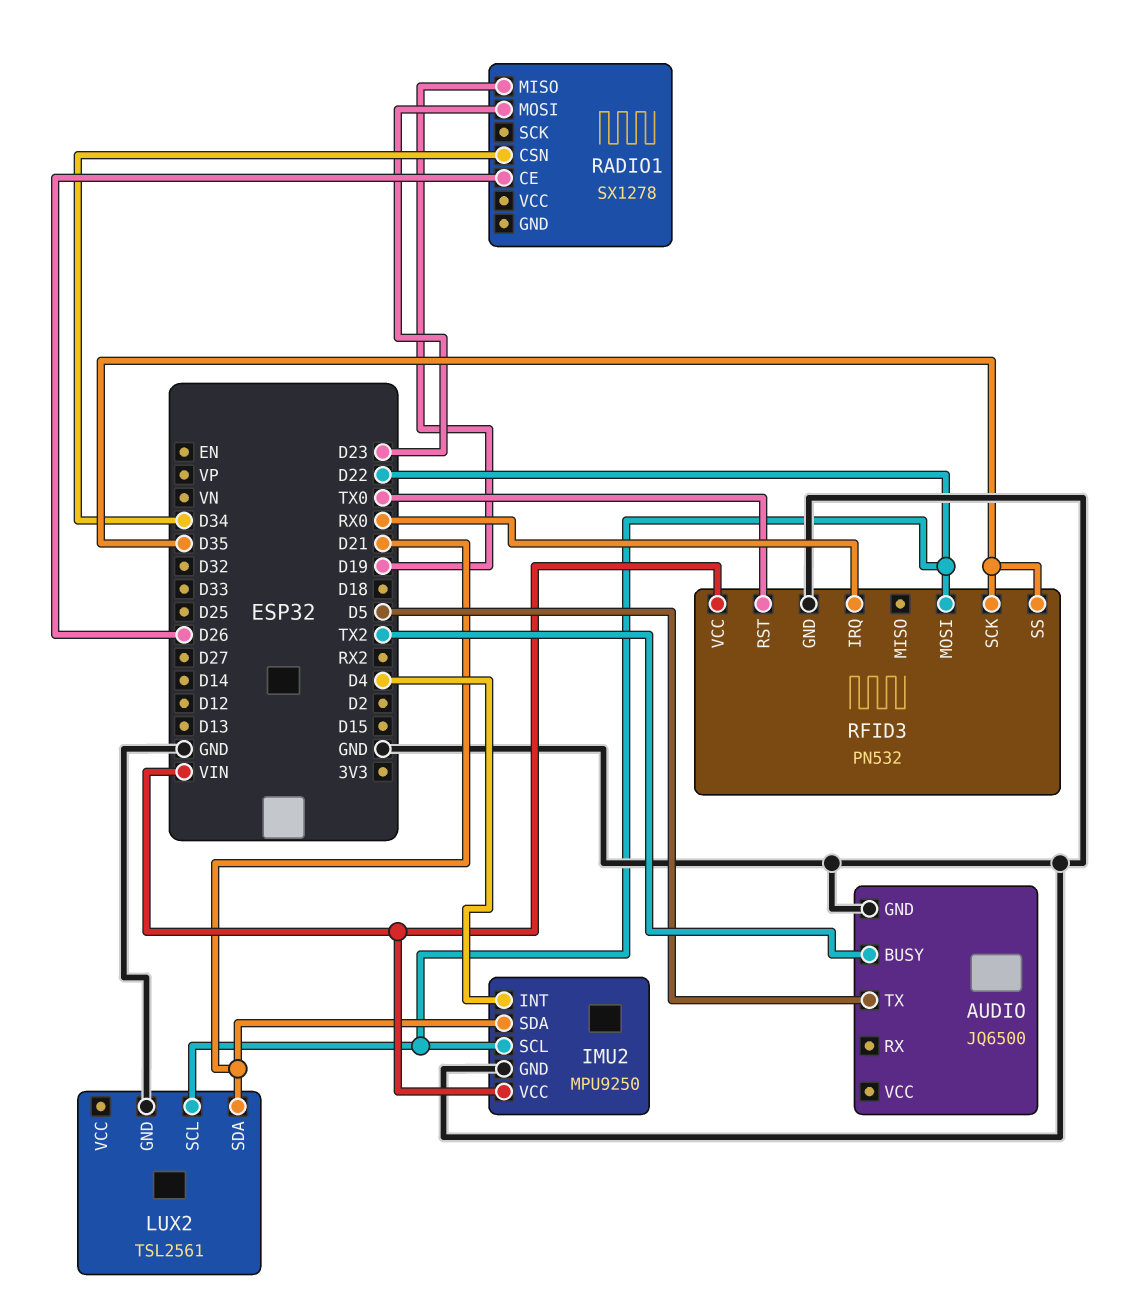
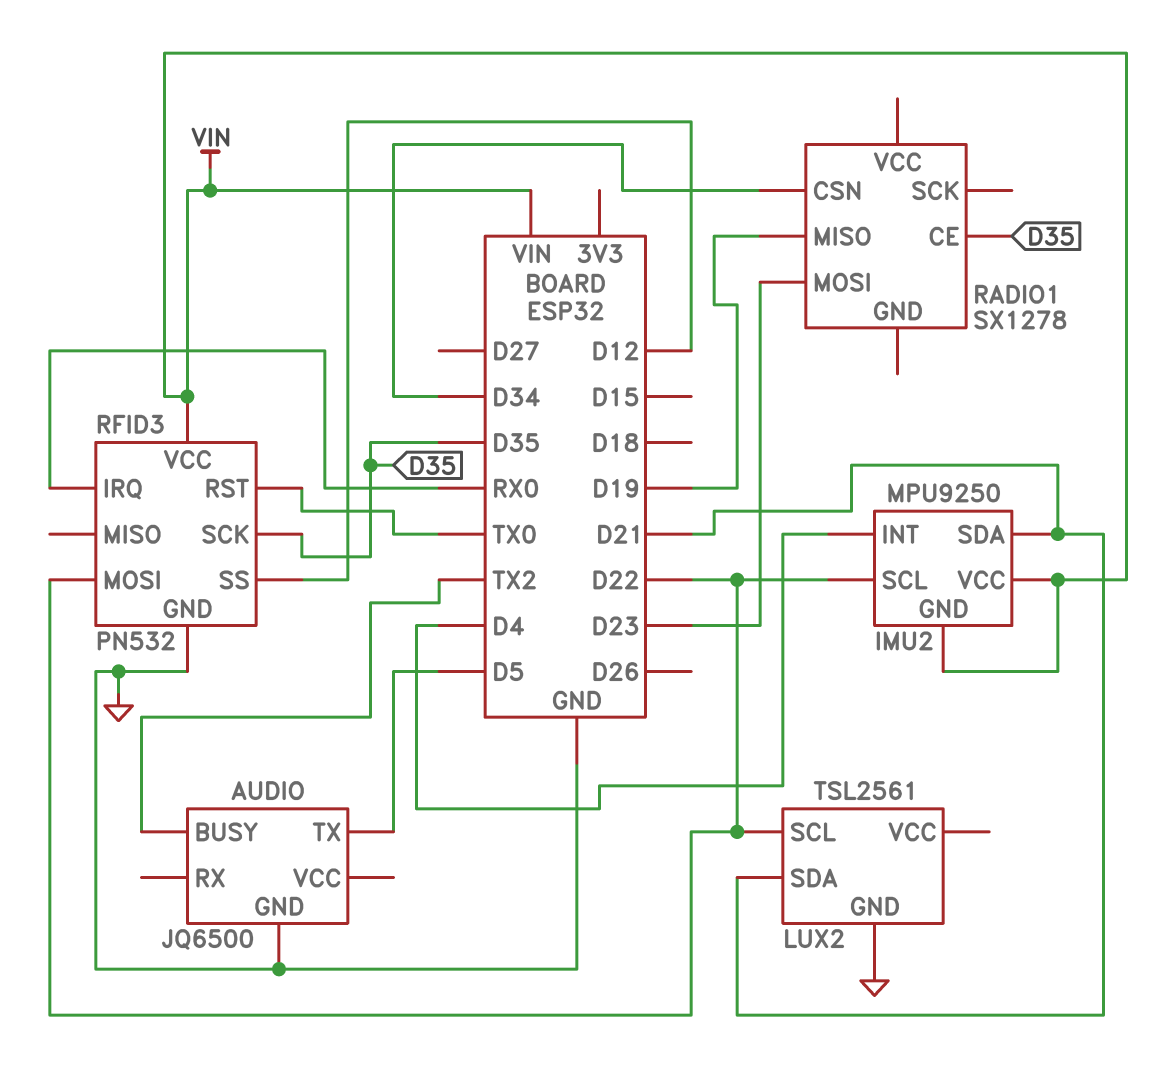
IMU2 pin GND: GND -> VIN
RADIO1 pin CE: D26 -> D35
RFID3 pin SS: D35 -> D12

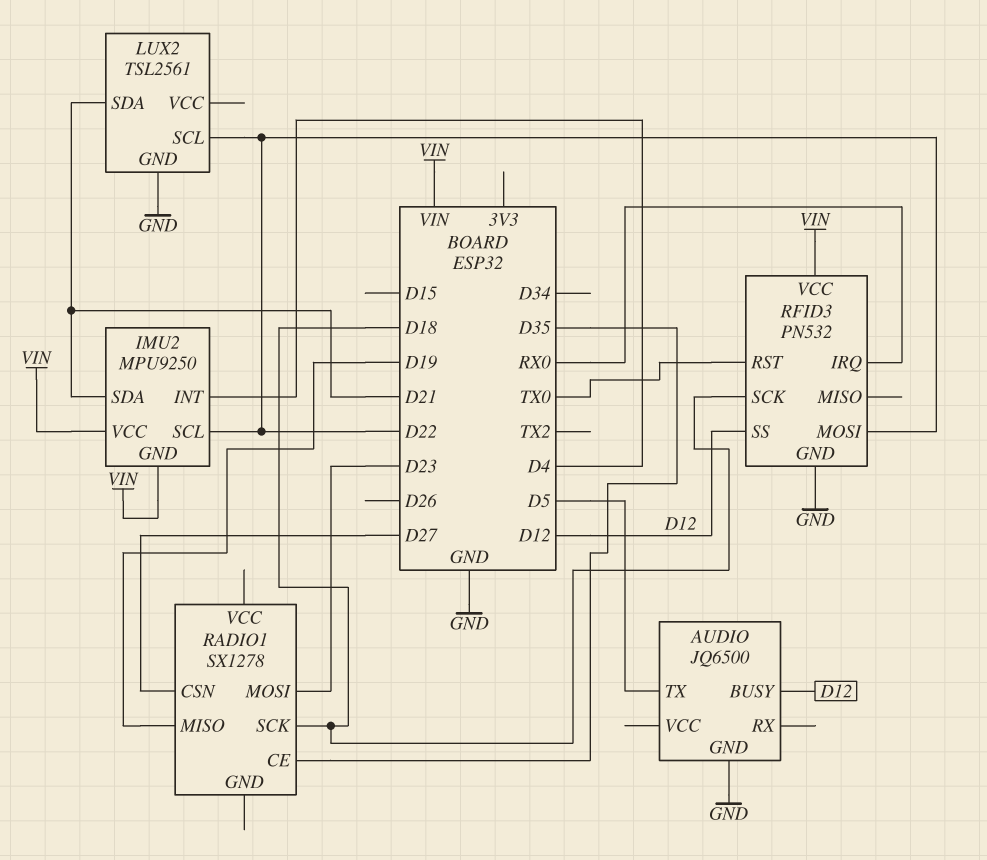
AUDIO pin BUSY: TX2 -> D12
RADIO1 pin CSN: D34 -> D27
RADIO1 pin SCK: none -> D18
RFID3 pin SCK: D35 -> D18

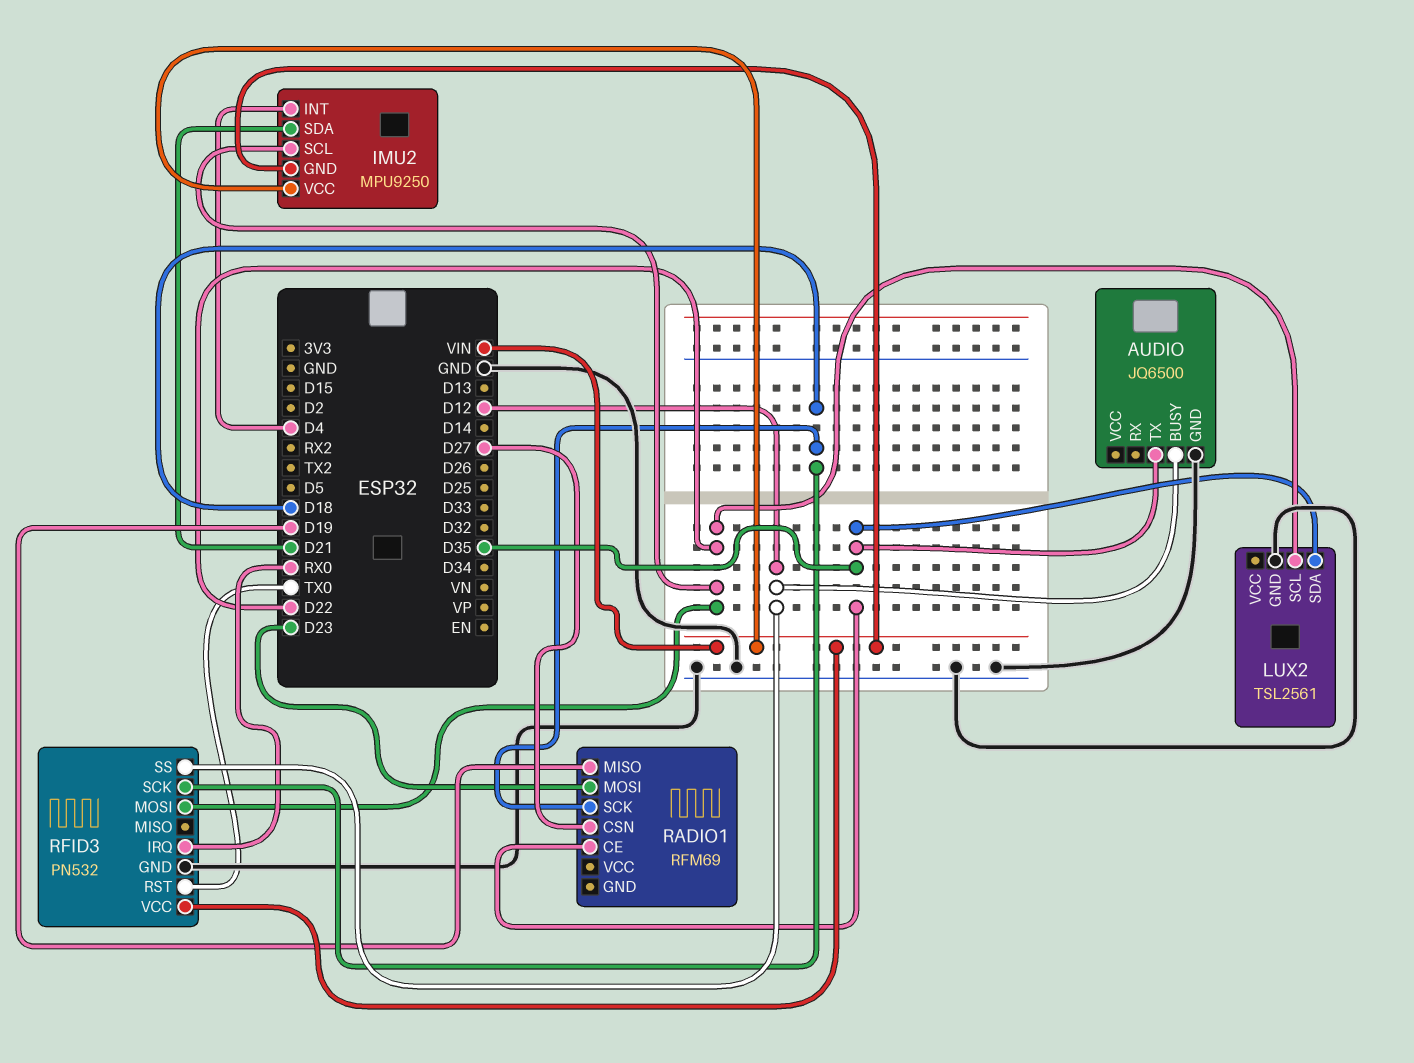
AUDIO pin TX: D5 -> D35
LUX2 pin SDA: D21 -> D35
RADIO1: SX1278 -> RFM69

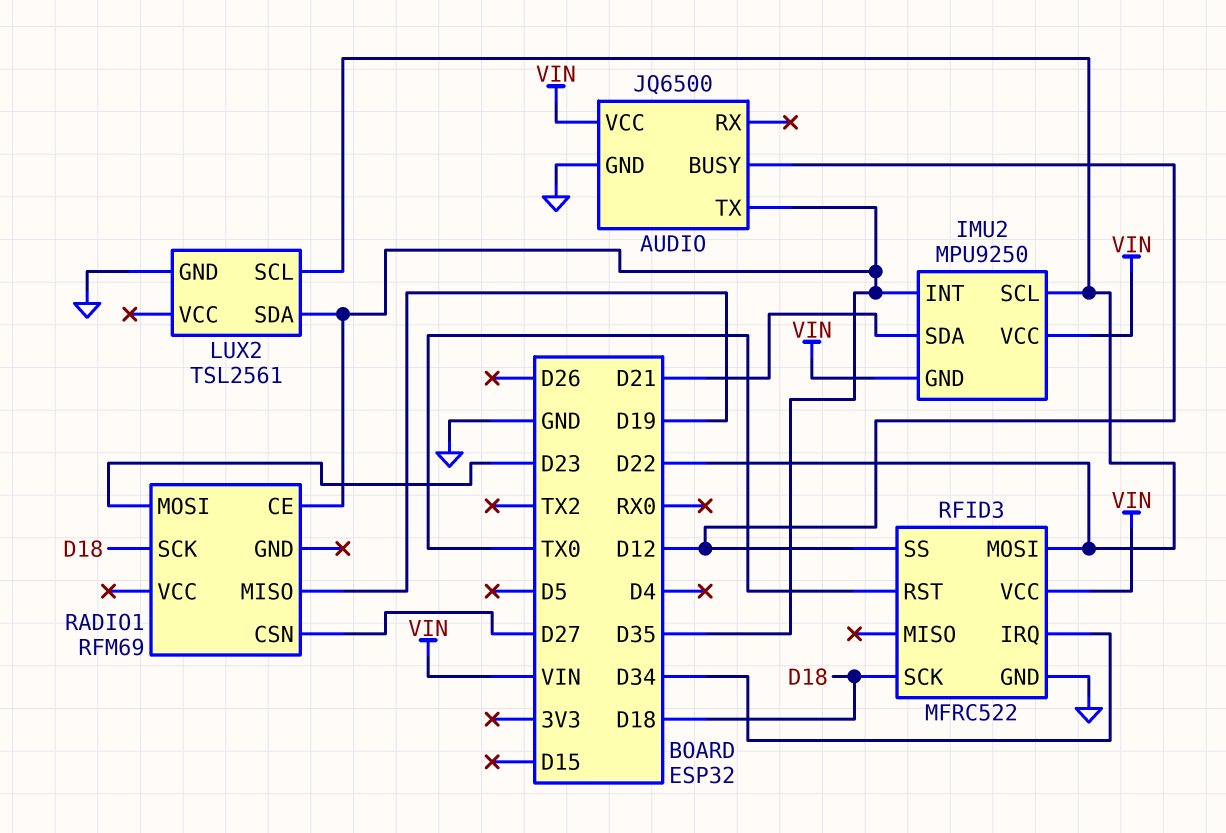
AUDIO pin VCC: none -> VIN
IMU2 pin INT: D4 -> D35
RFID3: PN532 -> MFRC522
RFID3 pin IRQ: RX0 -> D34

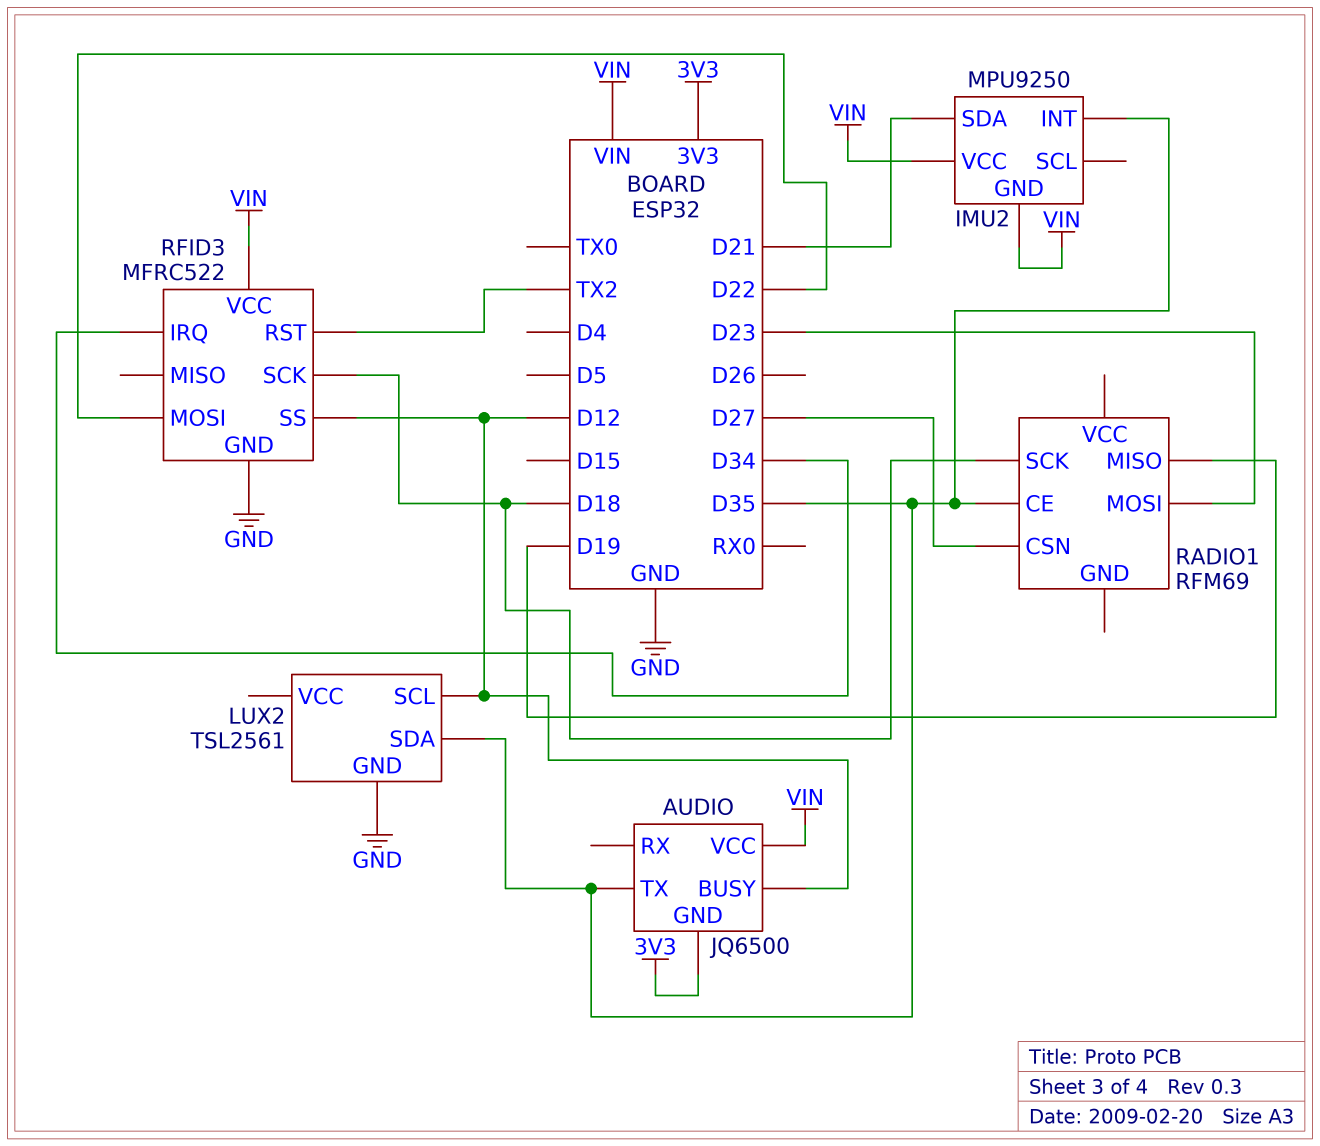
AUDIO pin GND: GND -> 3V3
IMU2 pin SCL: D22 -> none
LUX2 pin SCL: D22 -> D12
RFID3 pin RST: TX0 -> TX2

